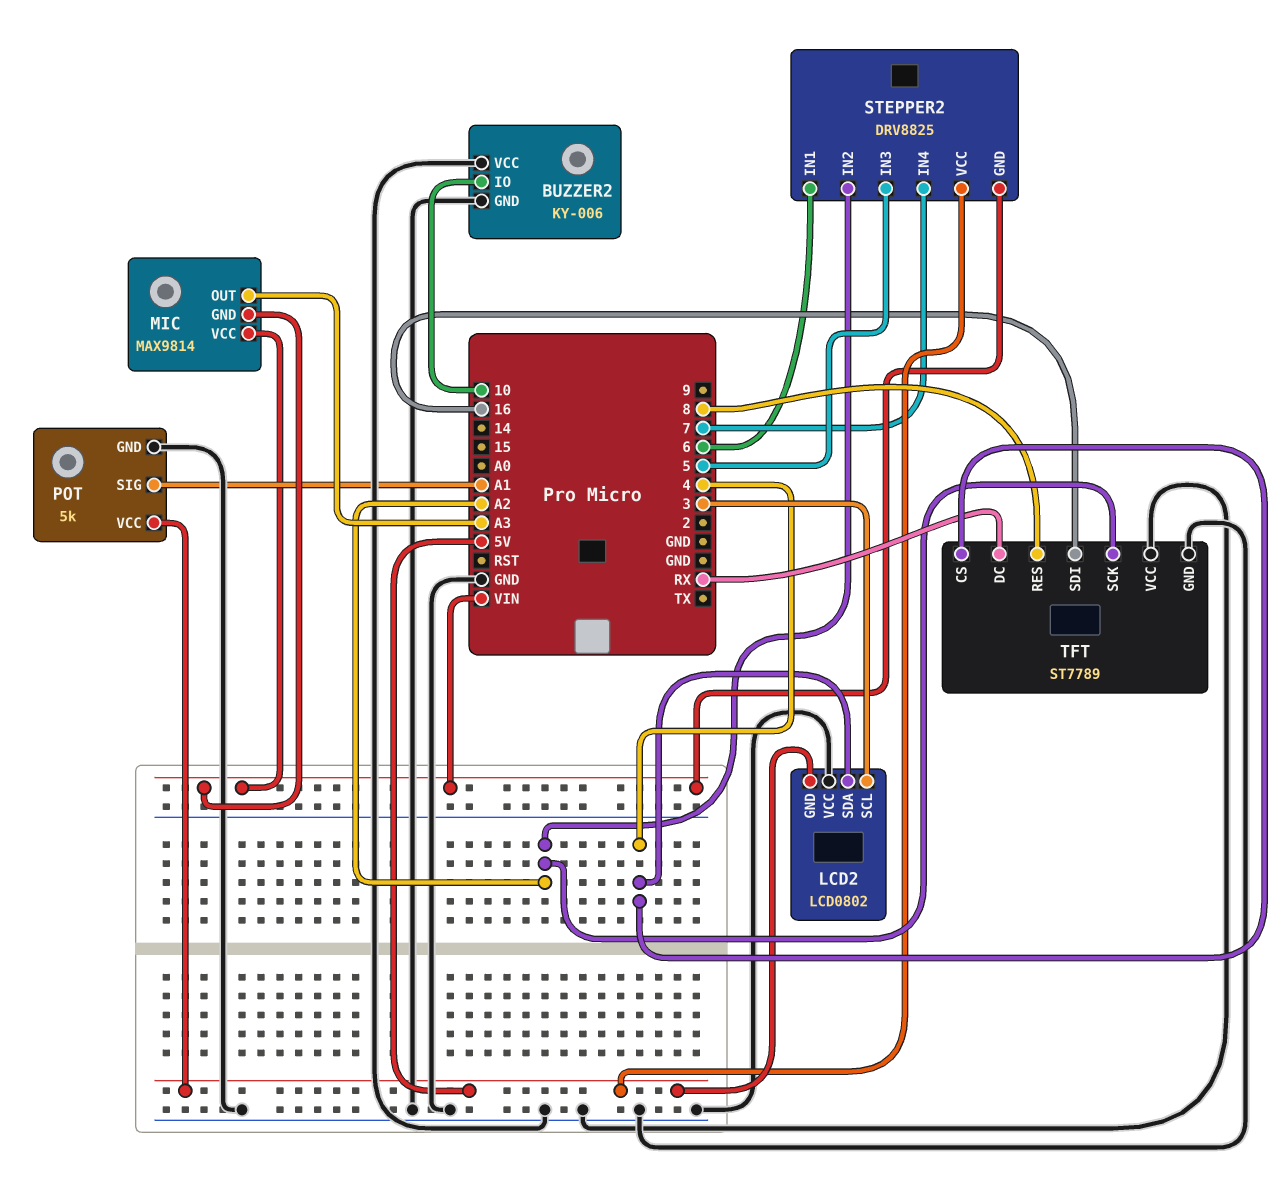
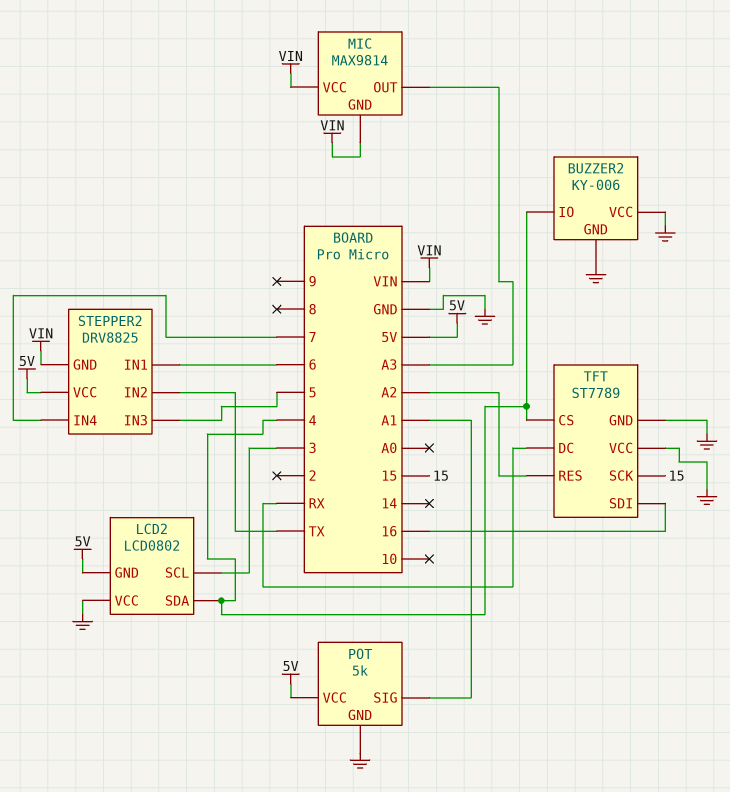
BUZZER2 pin IO: 10 -> 4
STEPPER2 pin IN2: A2 -> TX
TFT pin RES: 8 -> A2
TFT pin SCK: A2 -> 15

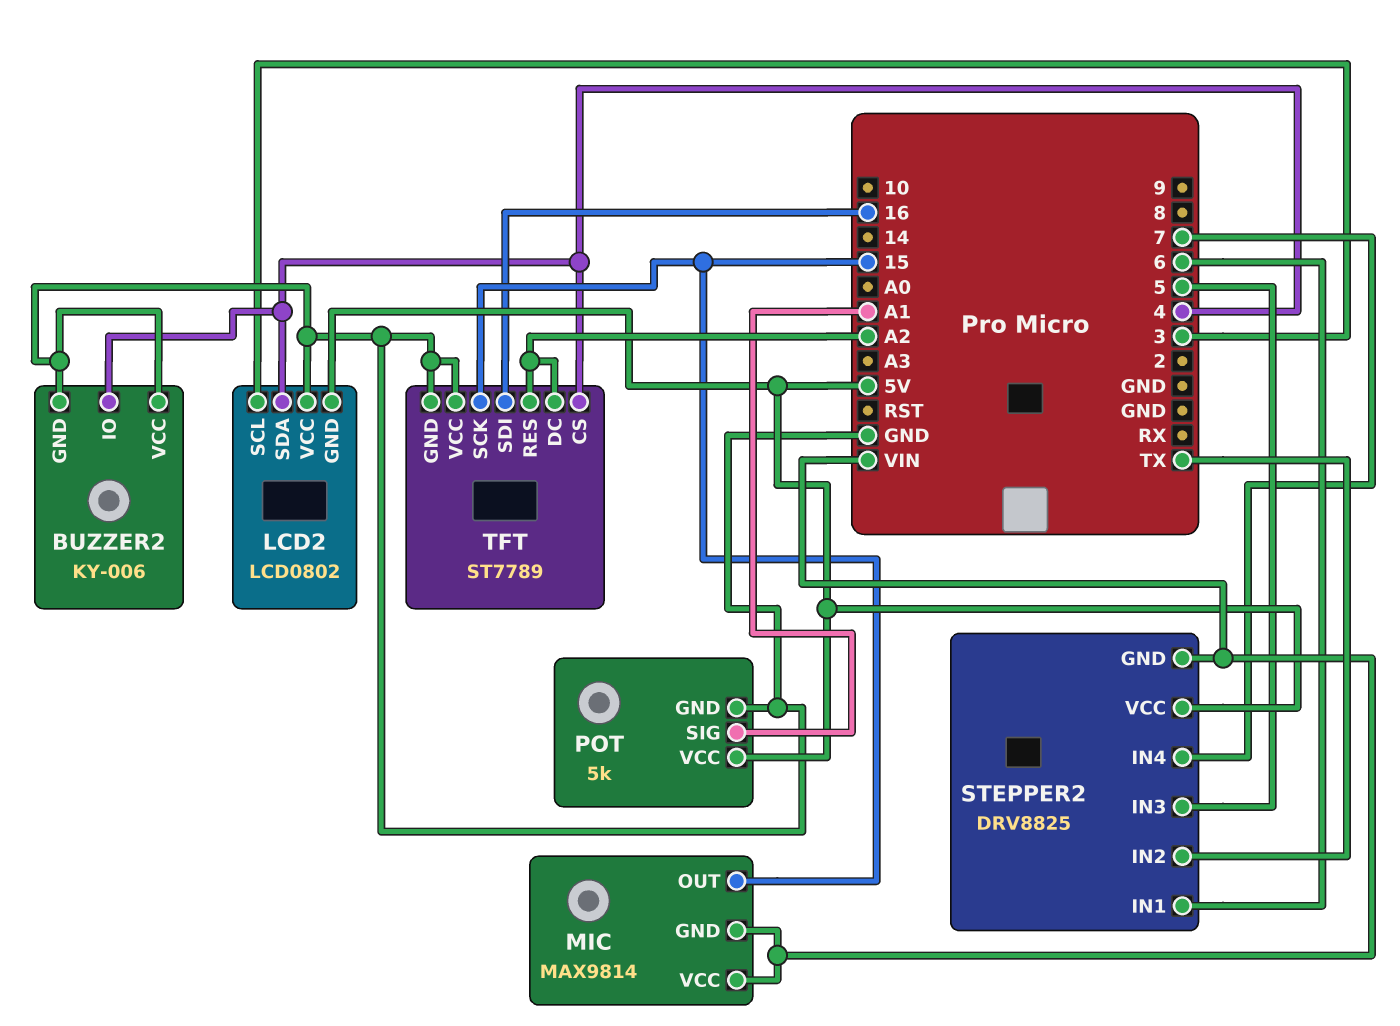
MIC pin OUT: A3 -> 15
TFT pin DC: RX -> A2

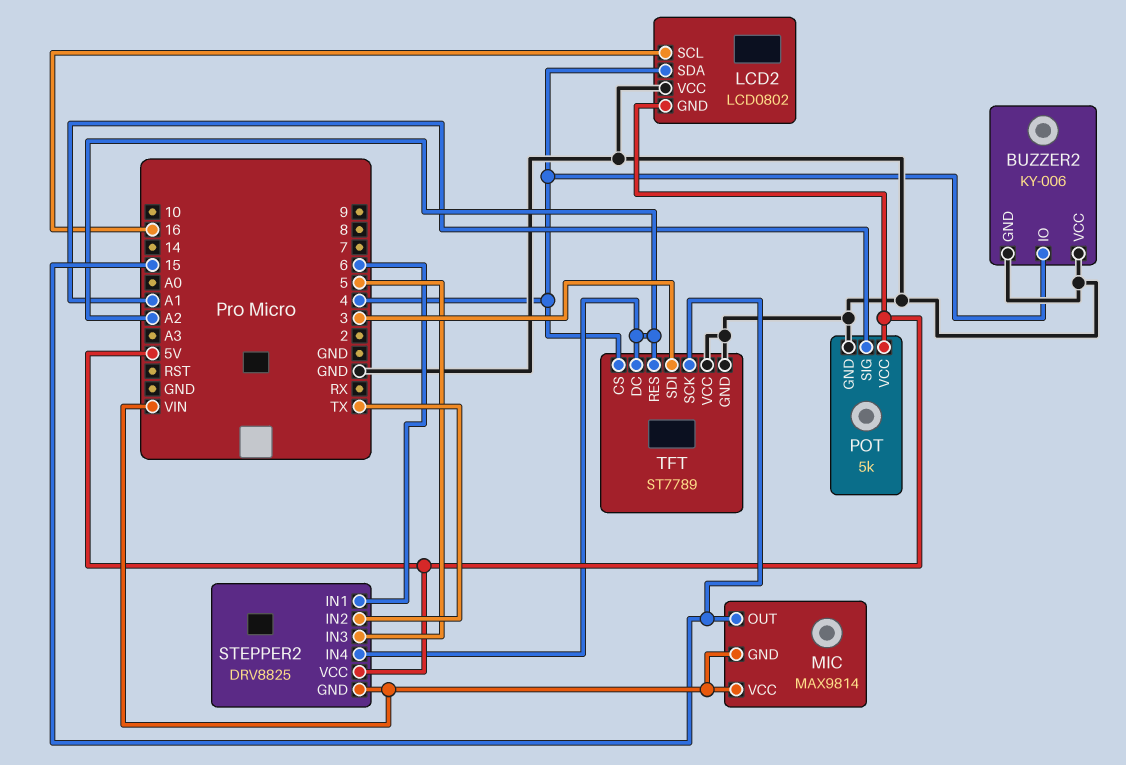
LCD2 pin SCL: 3 -> 16
STEPPER2 pin IN4: 7 -> A2
TFT pin SDI: 16 -> 3

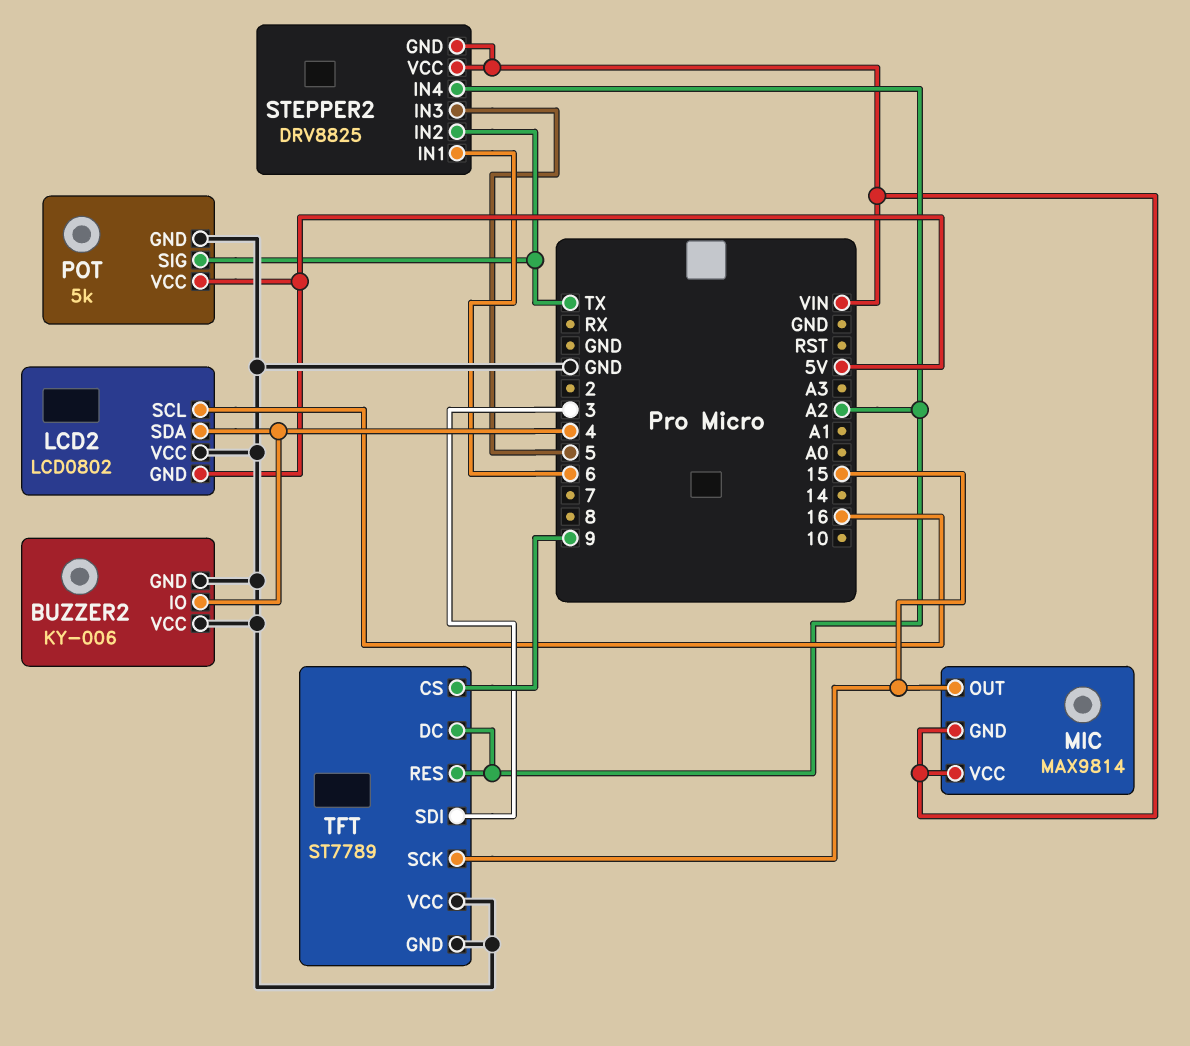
POT pin SIG: A1 -> TX
STEPPER2 pin VCC: 5V -> VIN
TFT pin CS: 4 -> 9

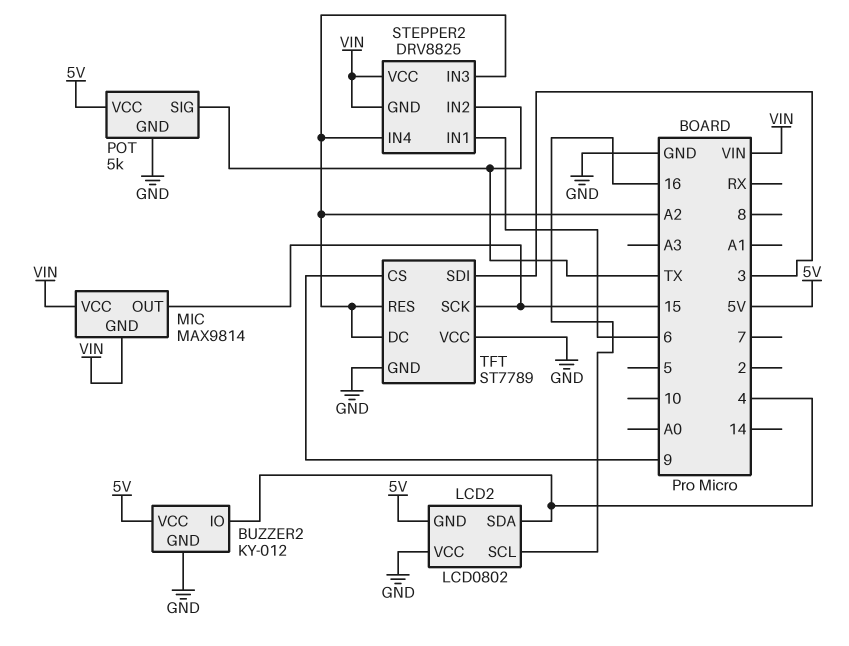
BUZZER2: KY-006 -> KY-012
BUZZER2 pin VCC: GND -> 5V
STEPPER2 pin IN3: 5 -> A2

